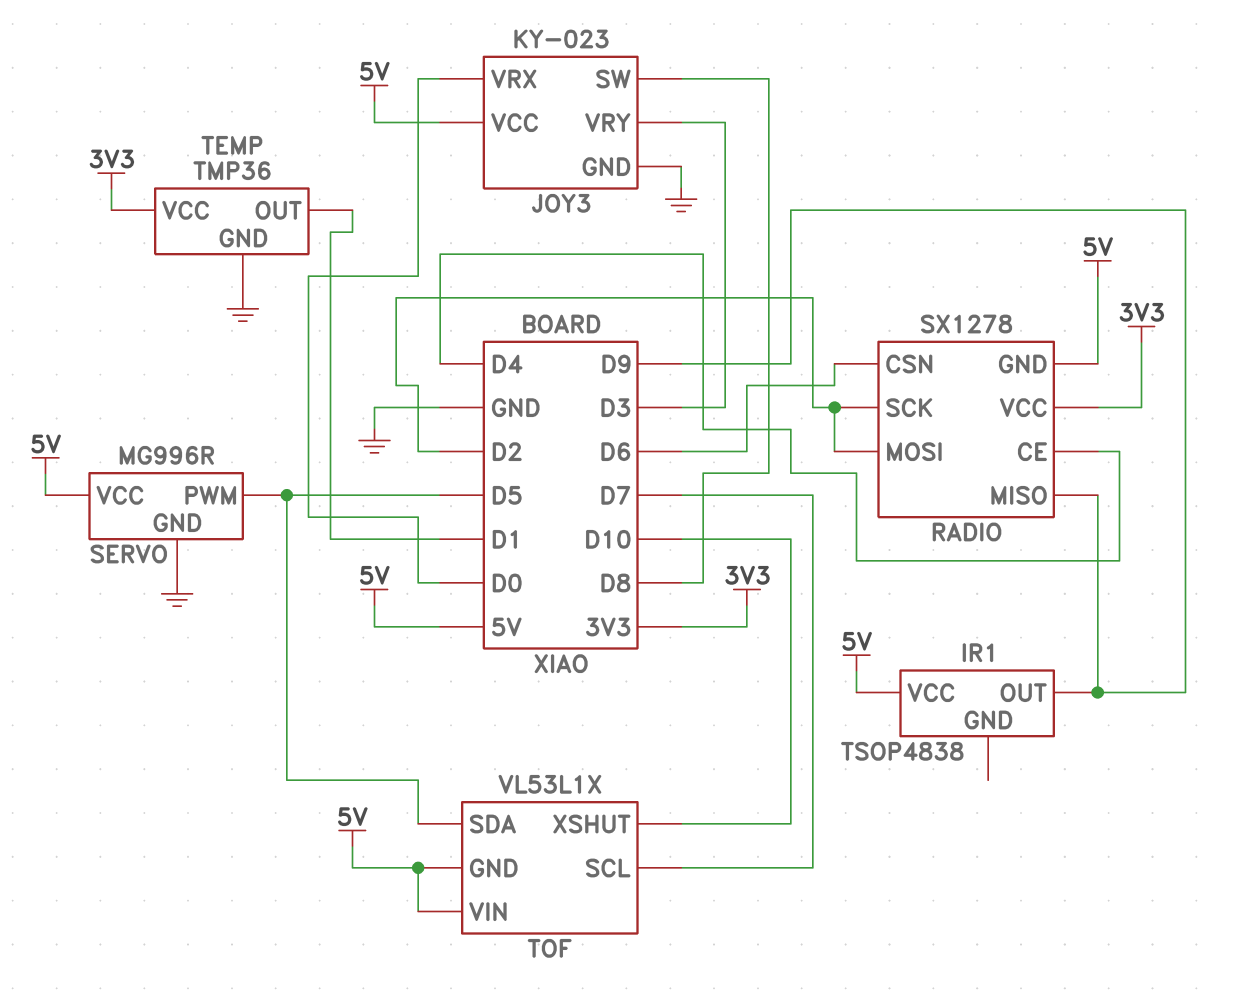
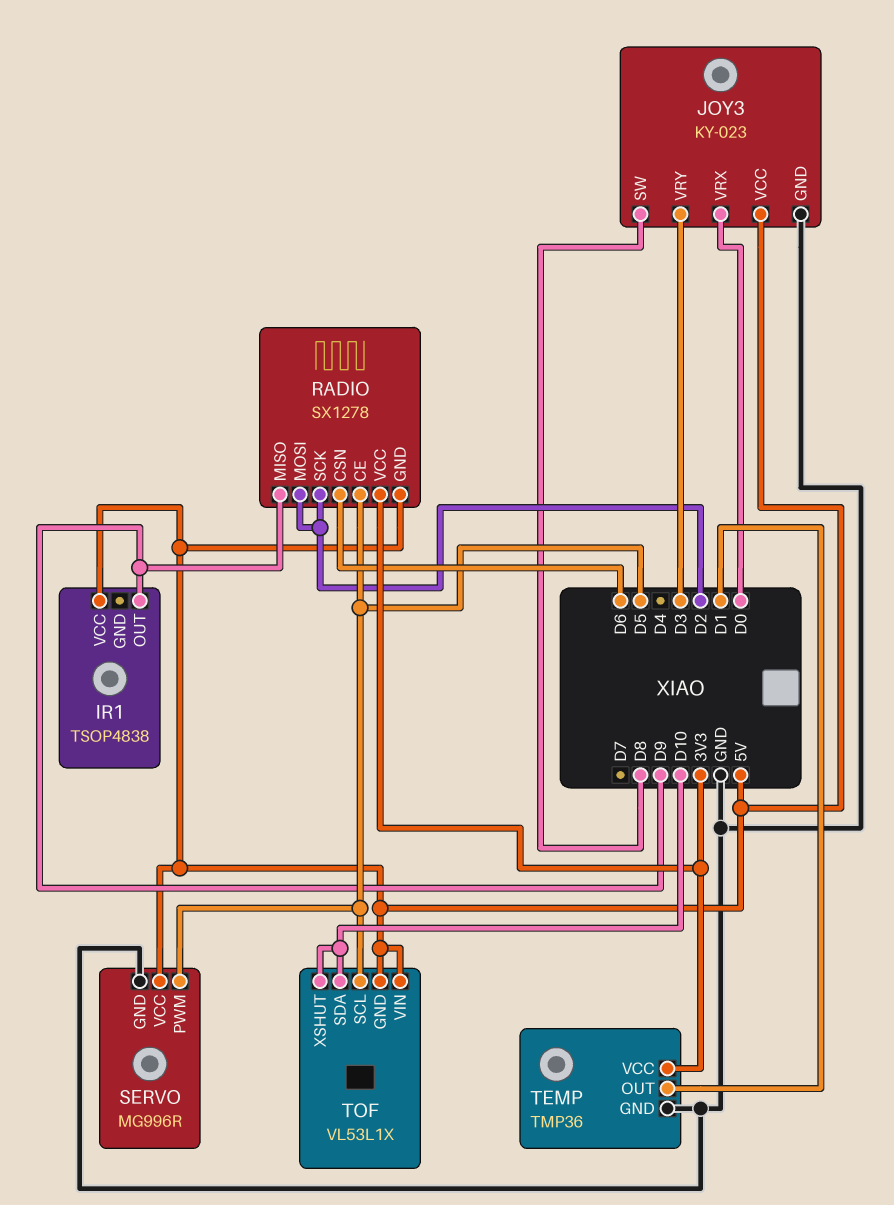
RADIO pin CE: D4 -> D5
TOF pin SCL: D7 -> D5
TOF pin SDA: D5 -> D10

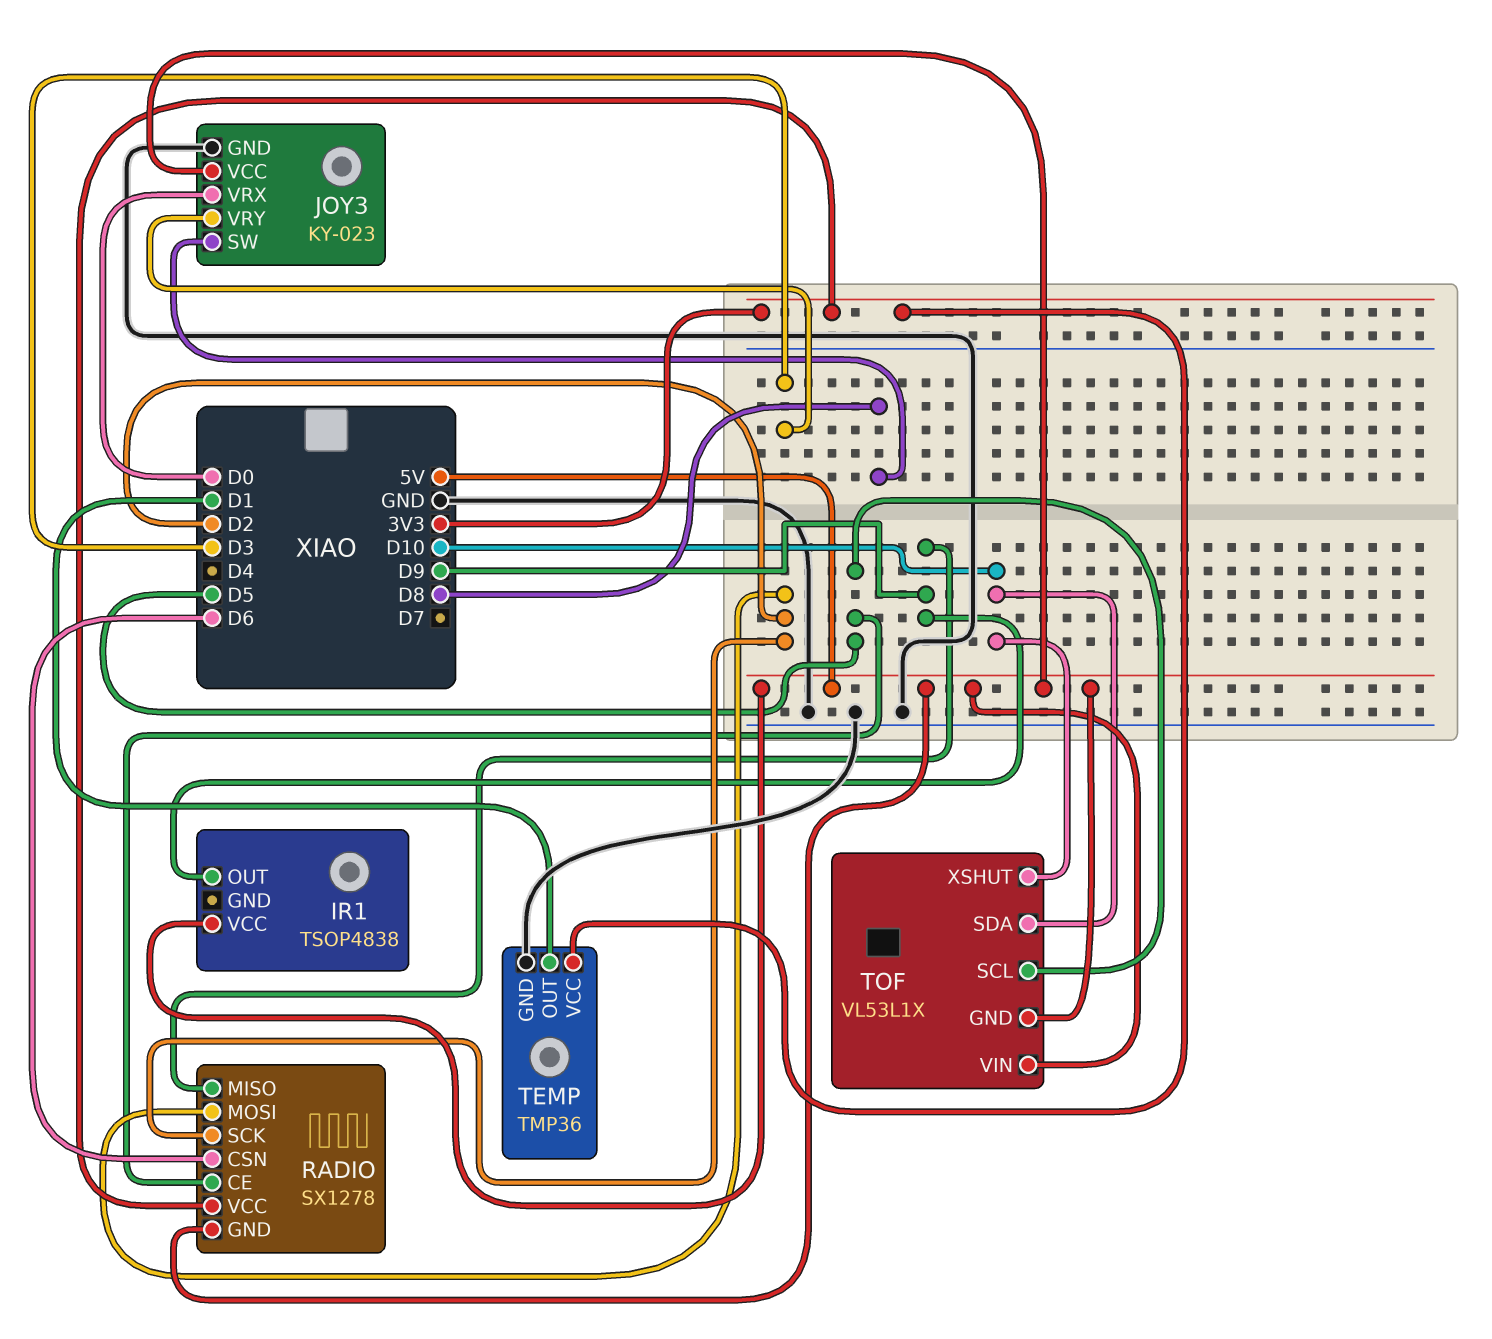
SERVO: MG996R -> none
SERVO pin GND: GND -> none
SERVO pin PWM: D5 -> none
SERVO pin VCC: 5V -> none

